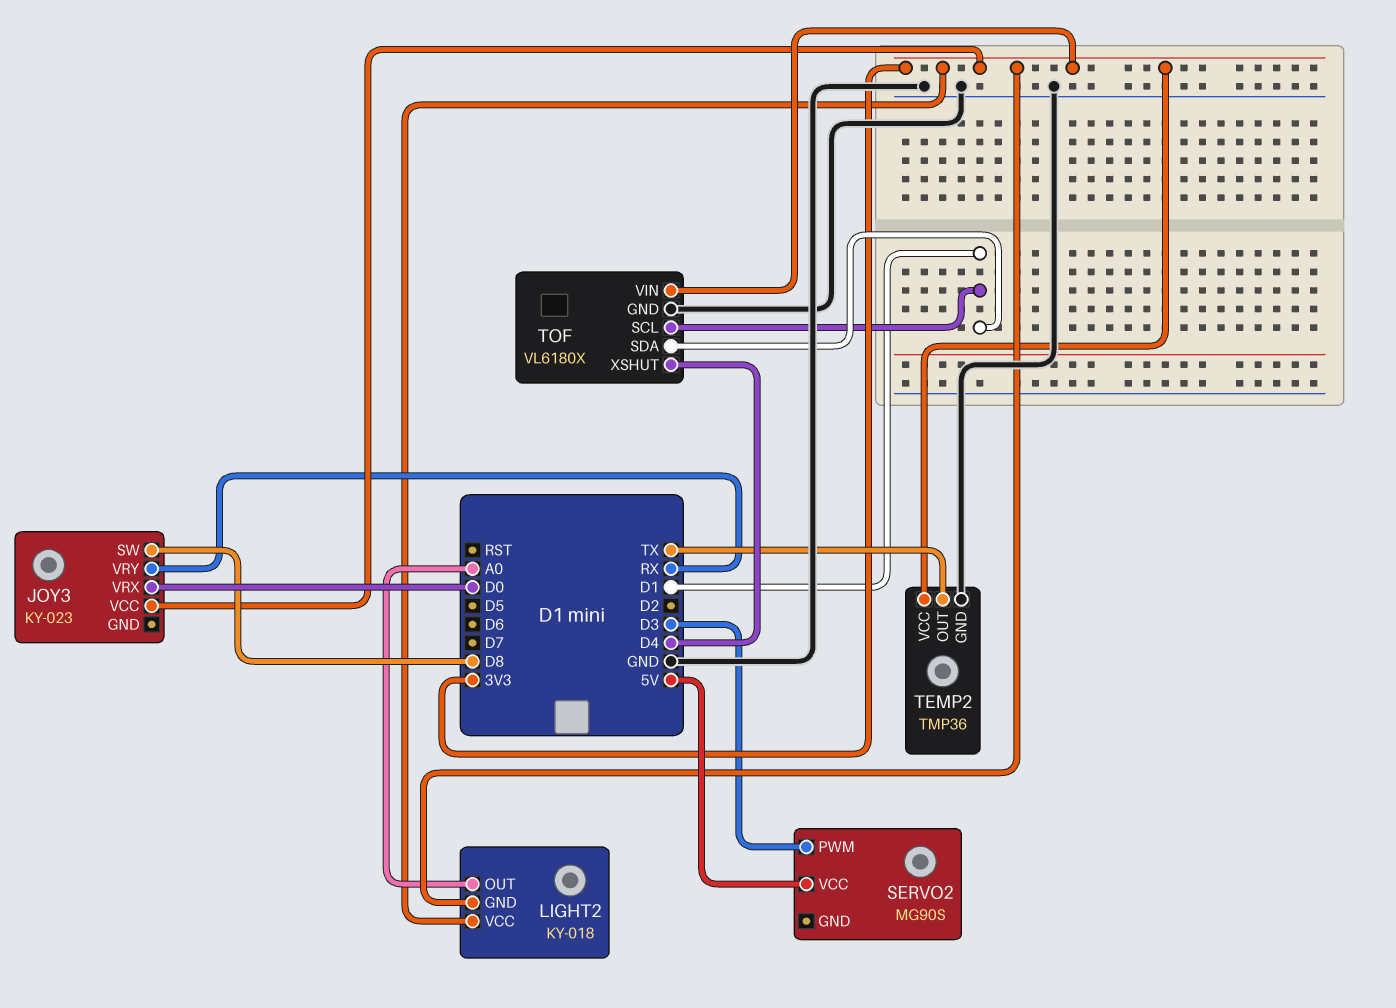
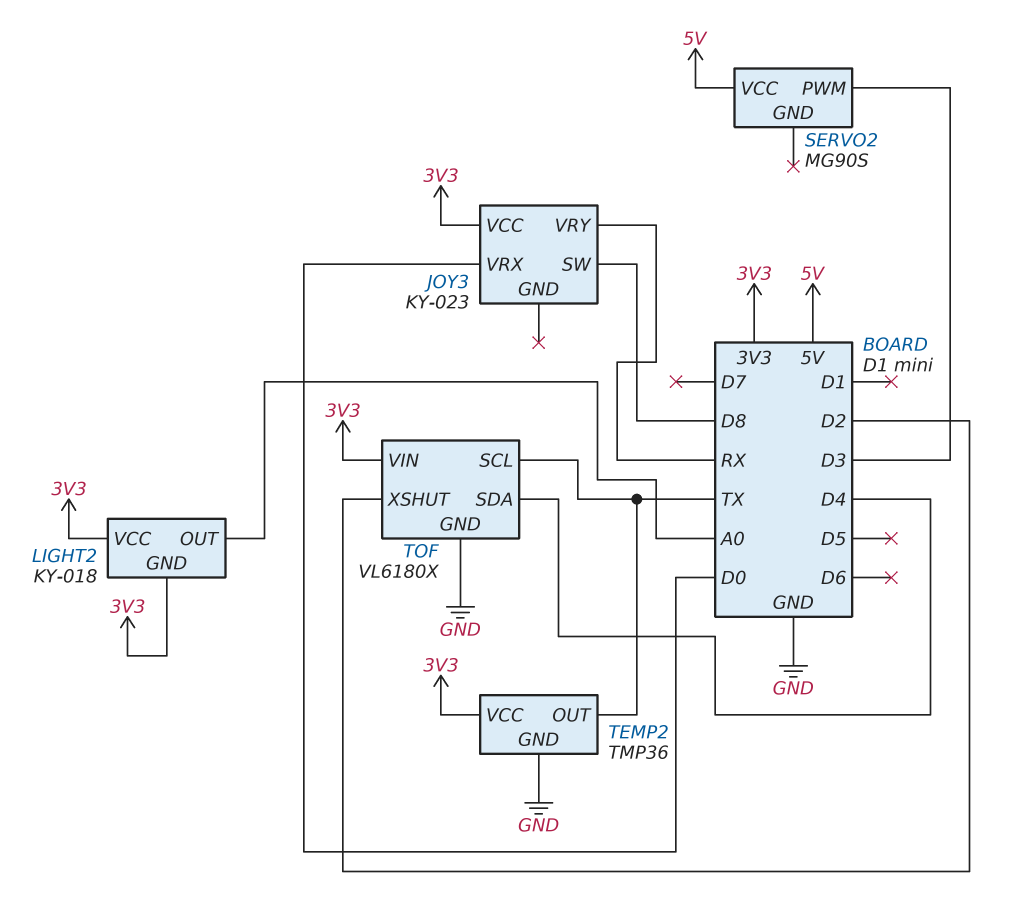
TOF pin SCL: D1 -> TX
TOF pin SDA: D1 -> D4
TOF pin XSHUT: D4 -> D2

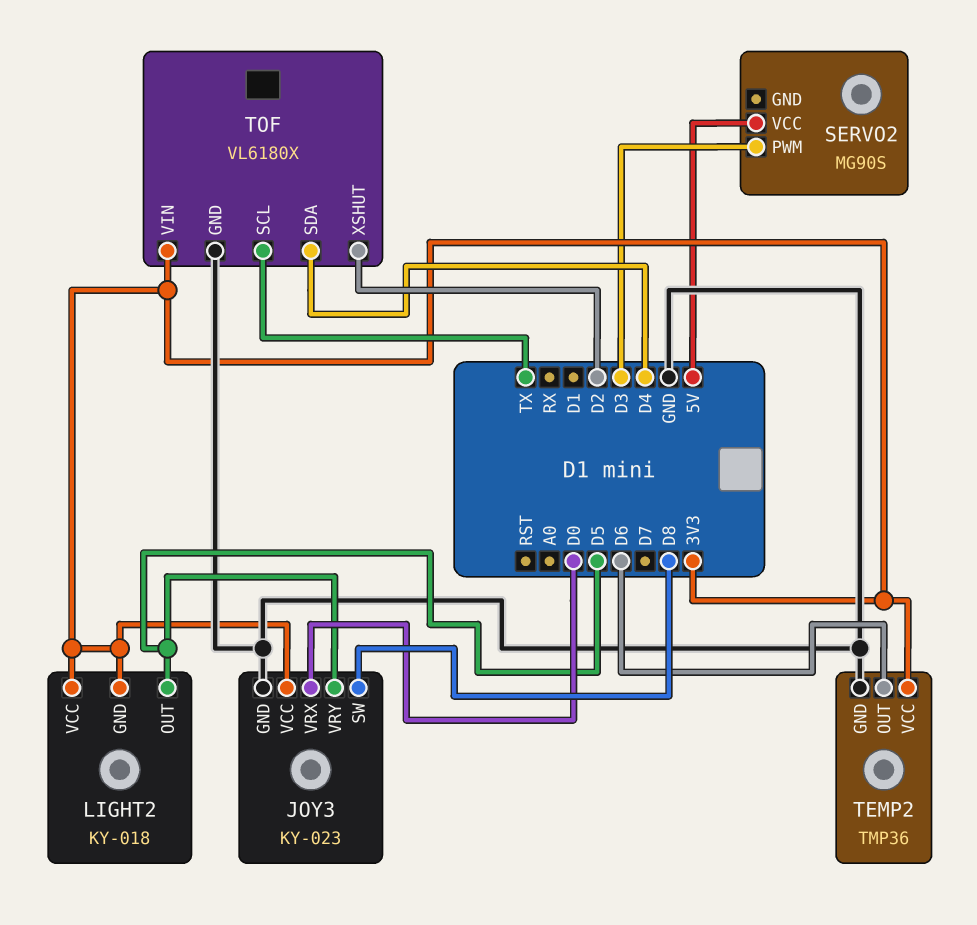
JOY3 pin GND: none -> GND
JOY3 pin VRY: RX -> D5
LIGHT2 pin OUT: A0 -> D5
TEMP2 pin OUT: TX -> D6

